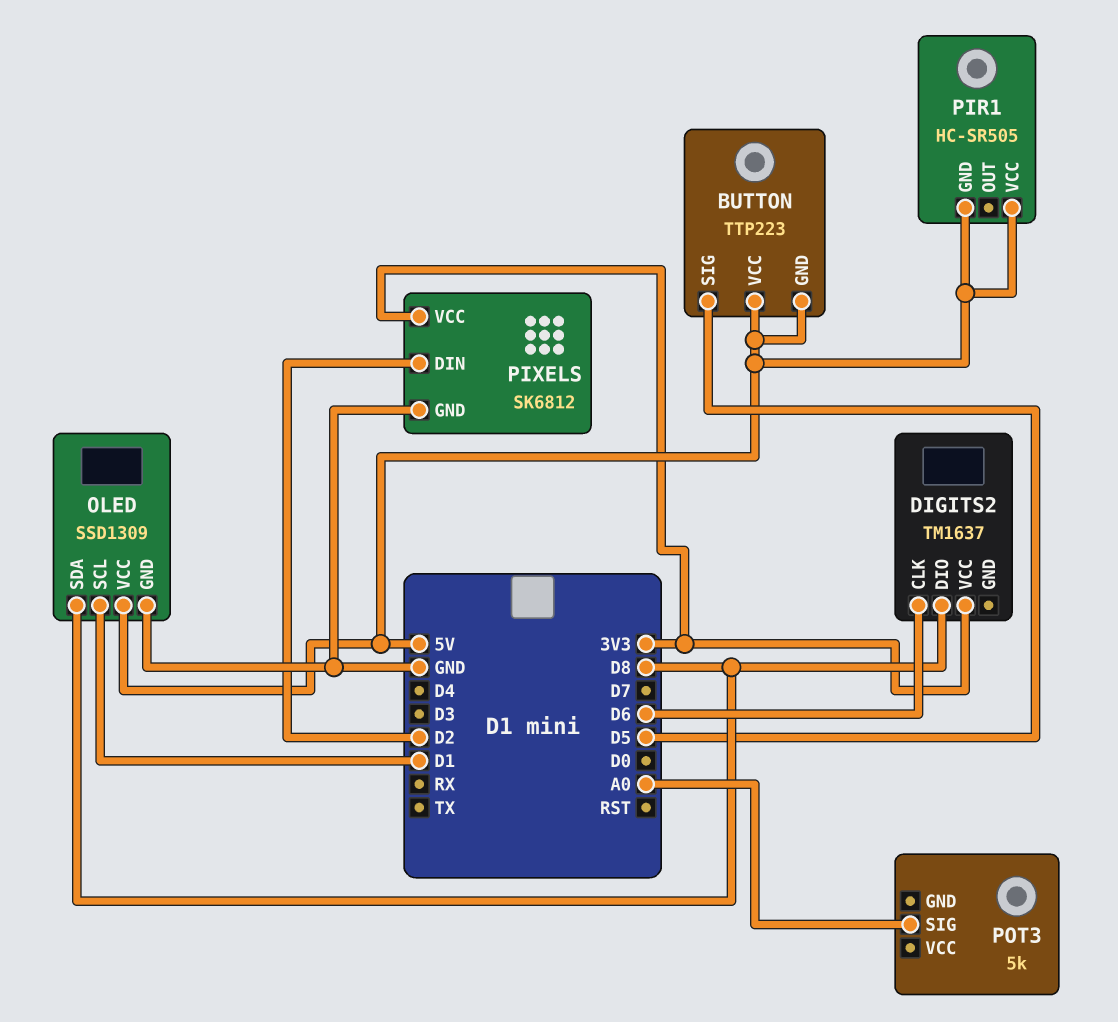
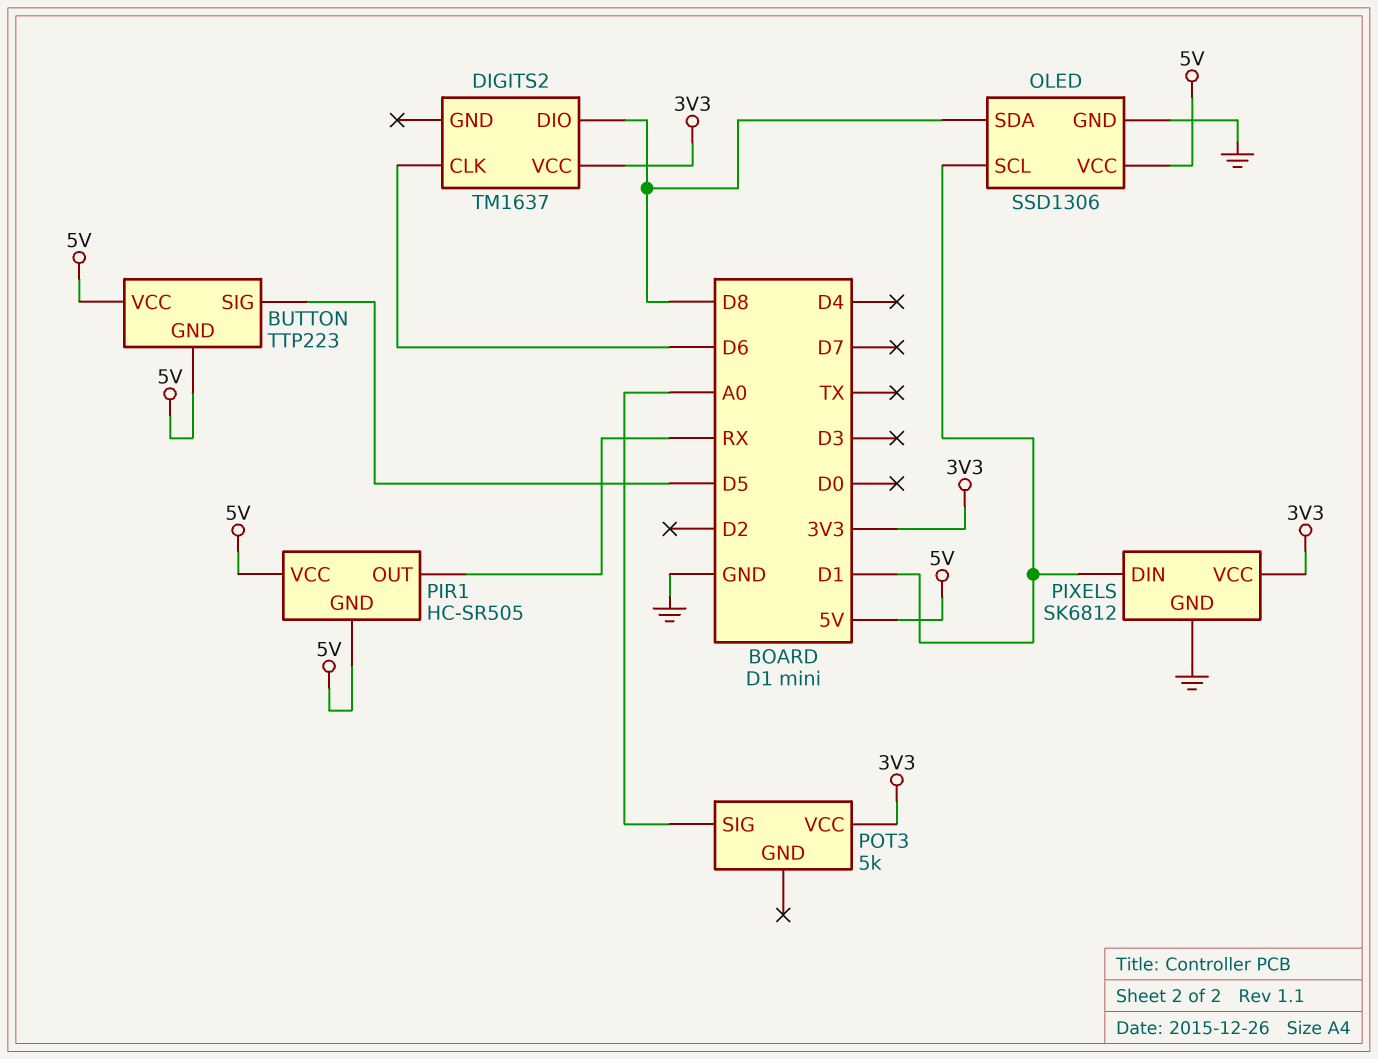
OLED: SSD1309 -> SSD1306
PIR1 pin OUT: none -> RX
PIXELS pin DIN: D2 -> D1
POT3 pin VCC: none -> 3V3

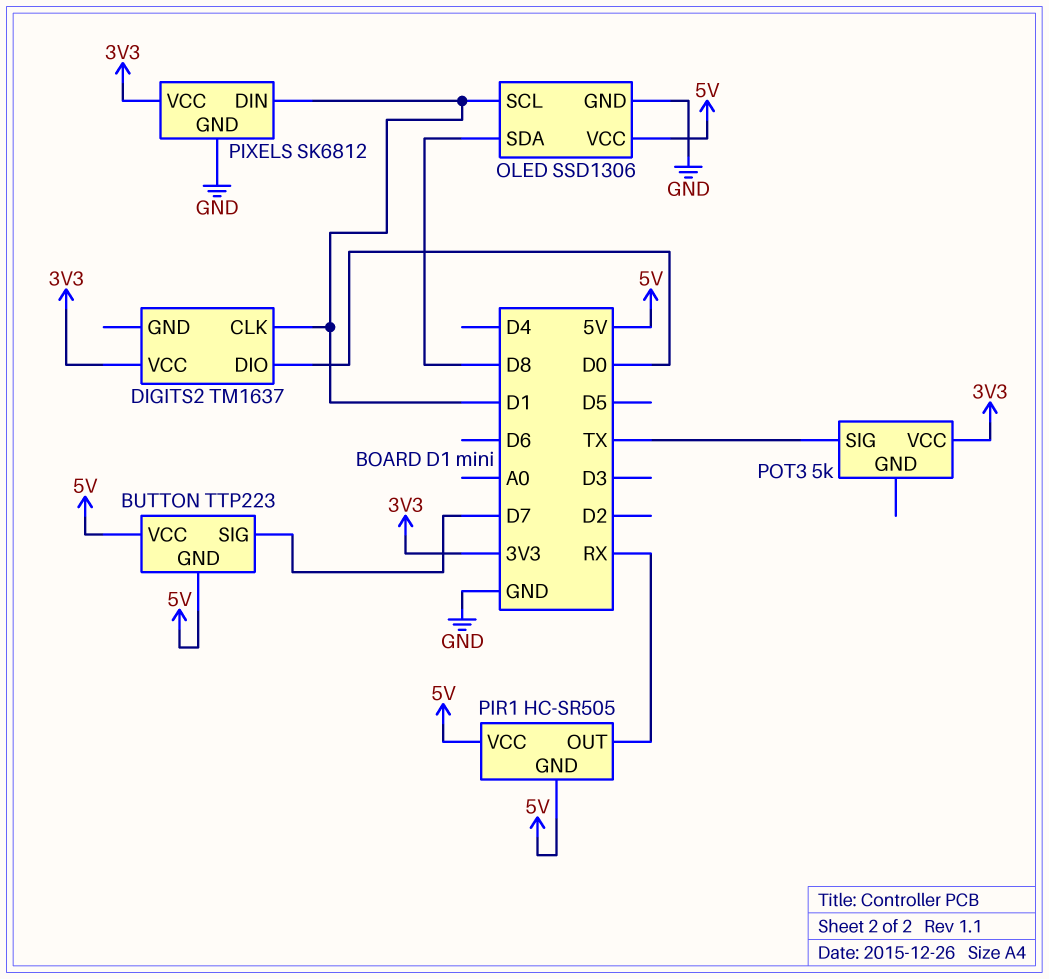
BUTTON pin SIG: D5 -> D7
DIGITS2 pin CLK: D6 -> D1
DIGITS2 pin DIO: D8 -> D0
POT3 pin SIG: A0 -> TX

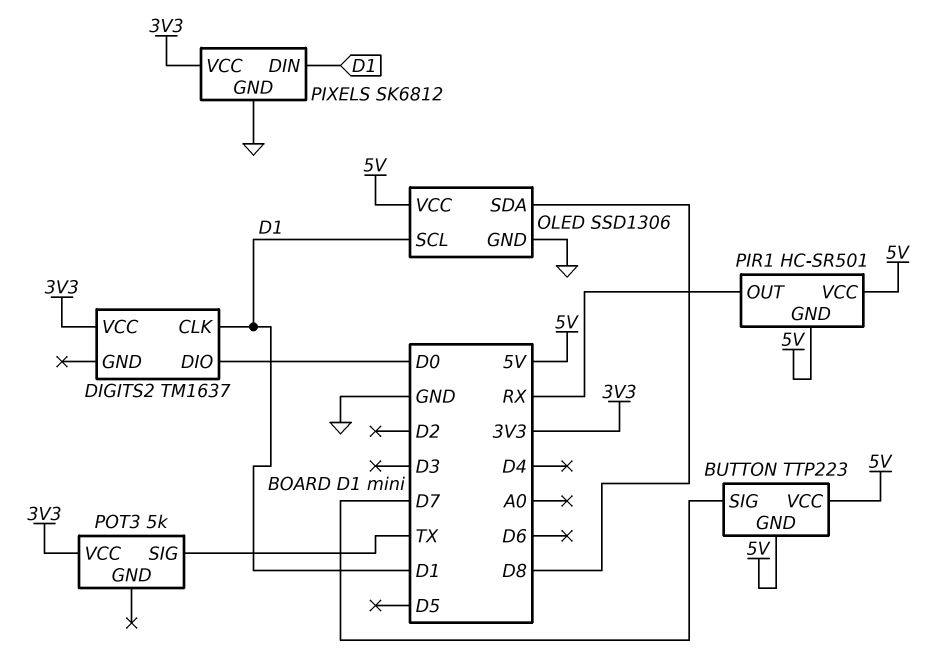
PIR1: HC-SR505 -> HC-SR501

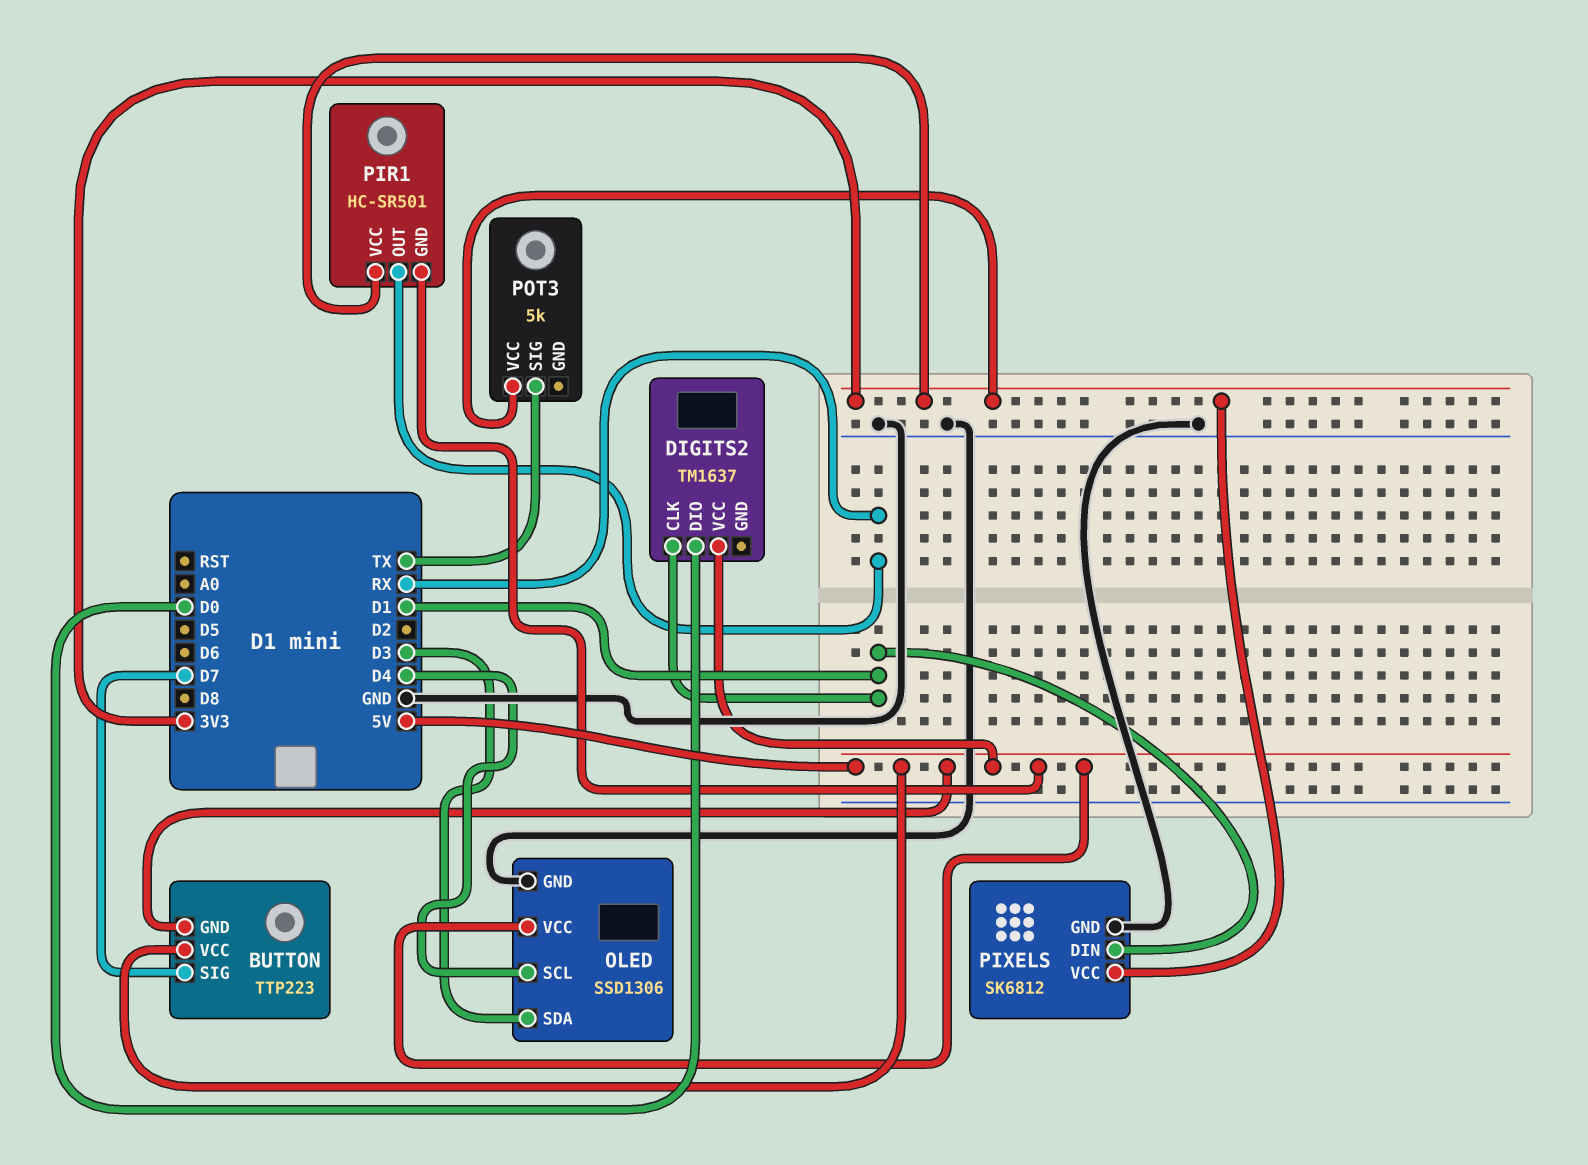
DIGITS2 pin VCC: 3V3 -> 5V
OLED pin SCL: D1 -> D4
OLED pin SDA: D8 -> D3
PIR1 pin VCC: 5V -> 3V3

